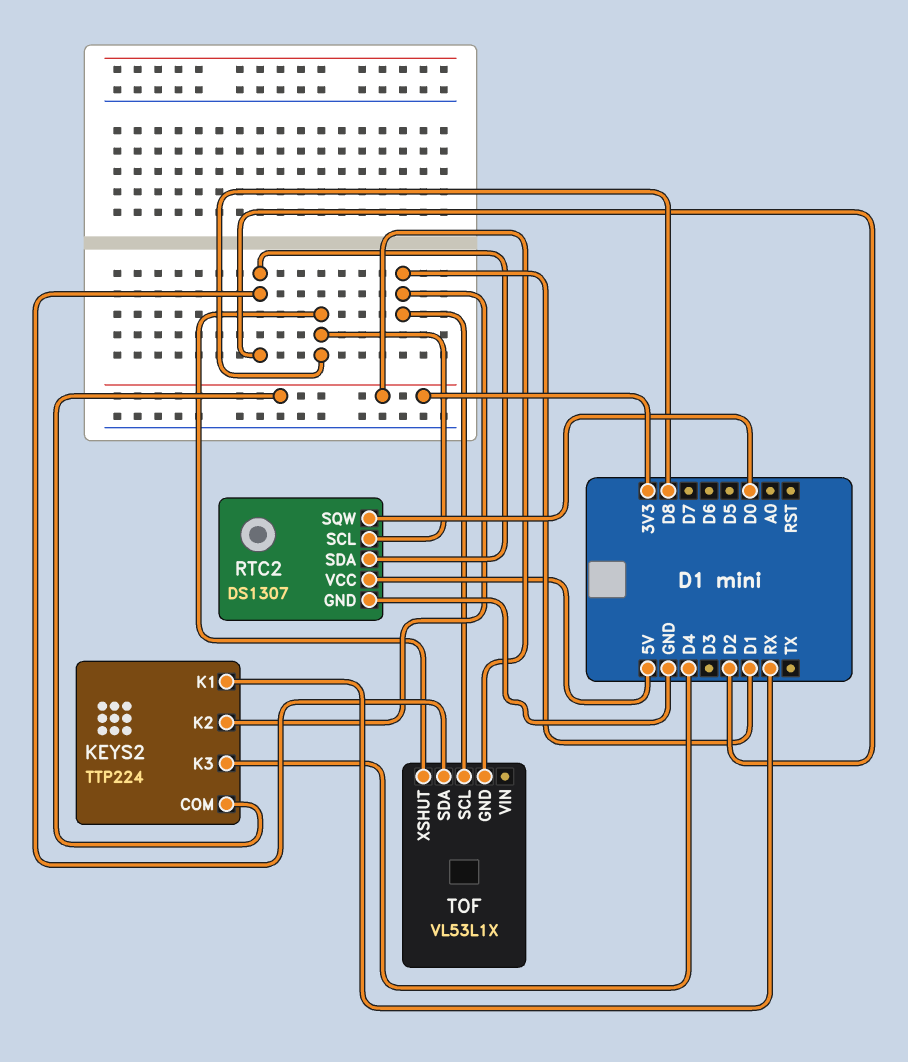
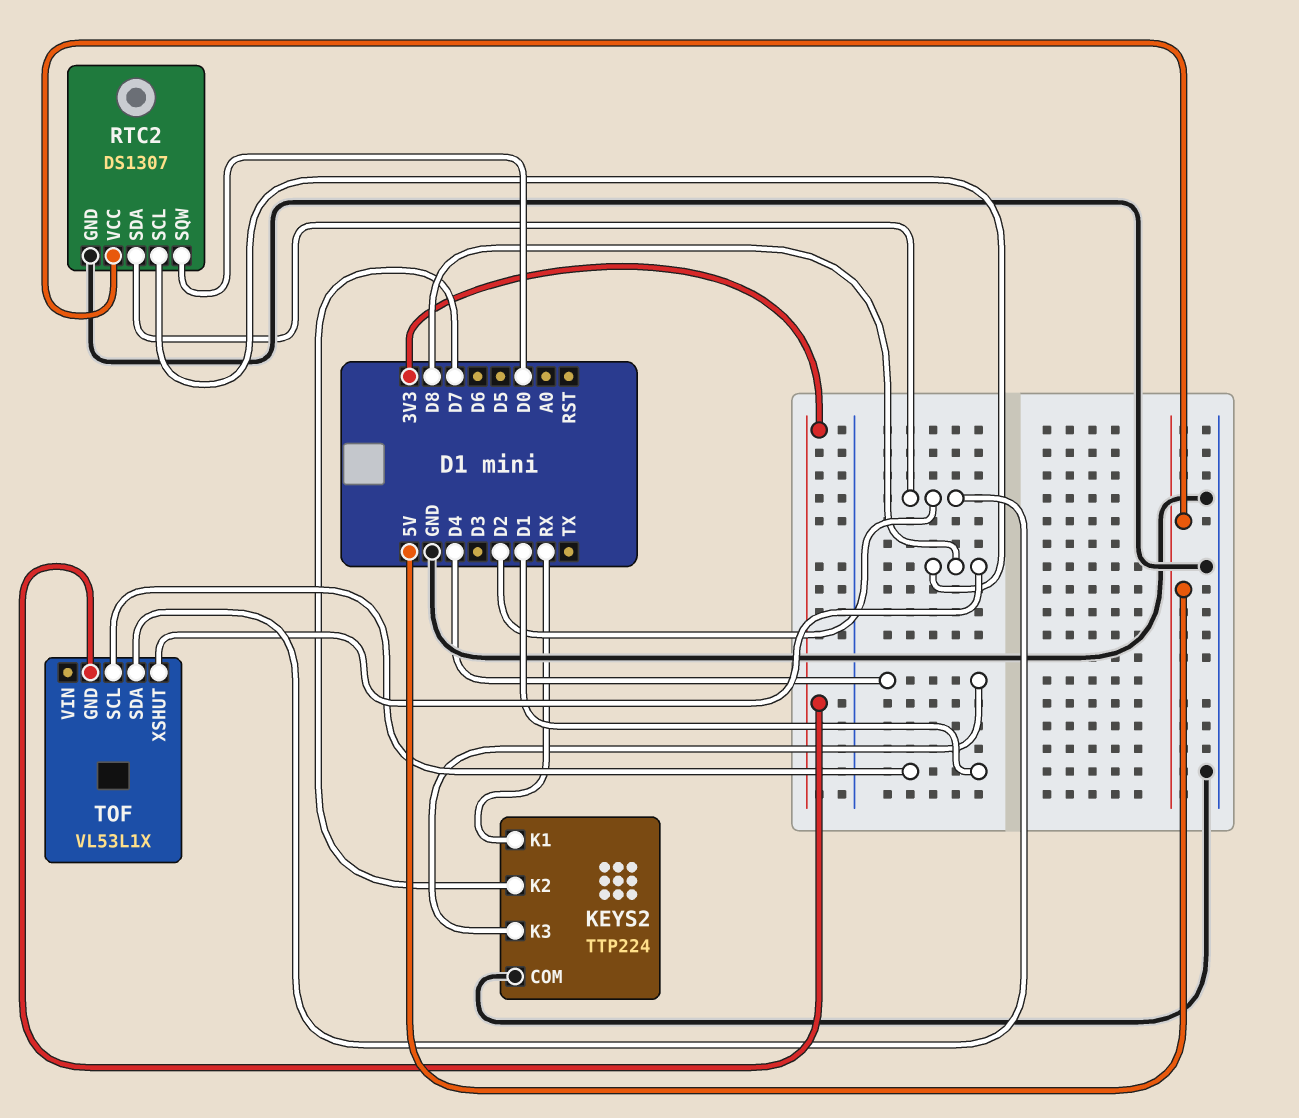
KEYS2 pin COM: 3V3 -> GND
KEYS2 pin K2: D1 -> D7

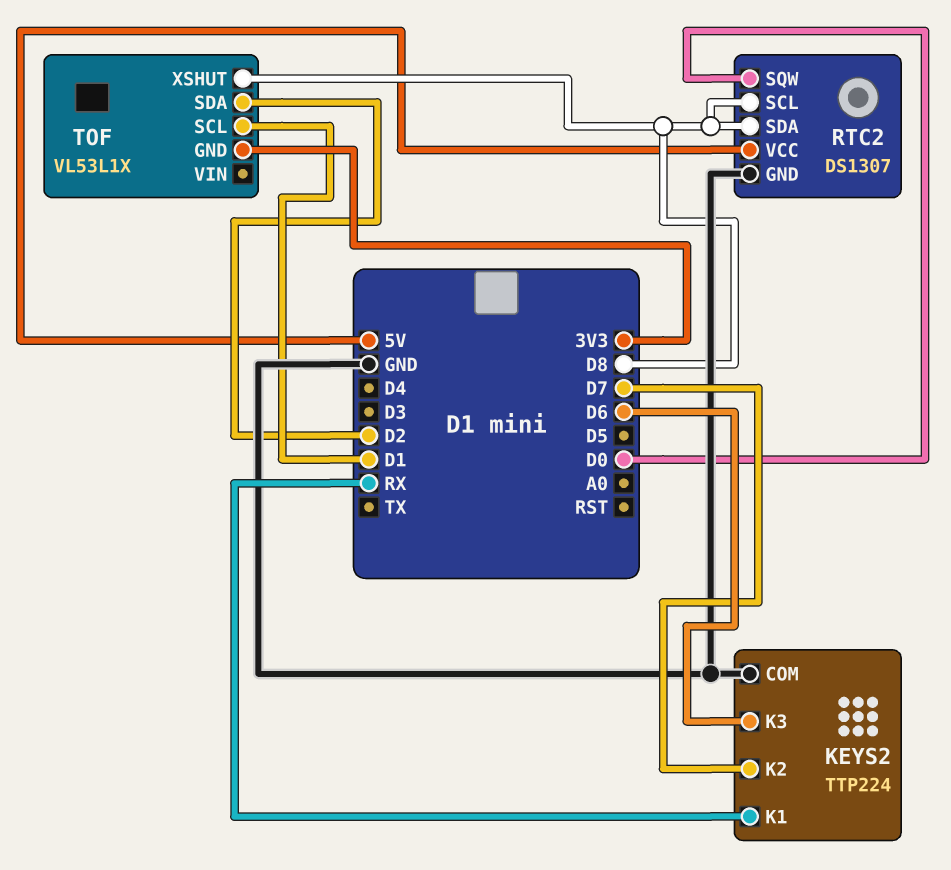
KEYS2 pin K3: D4 -> D6
RTC2 pin SDA: D2 -> D8

